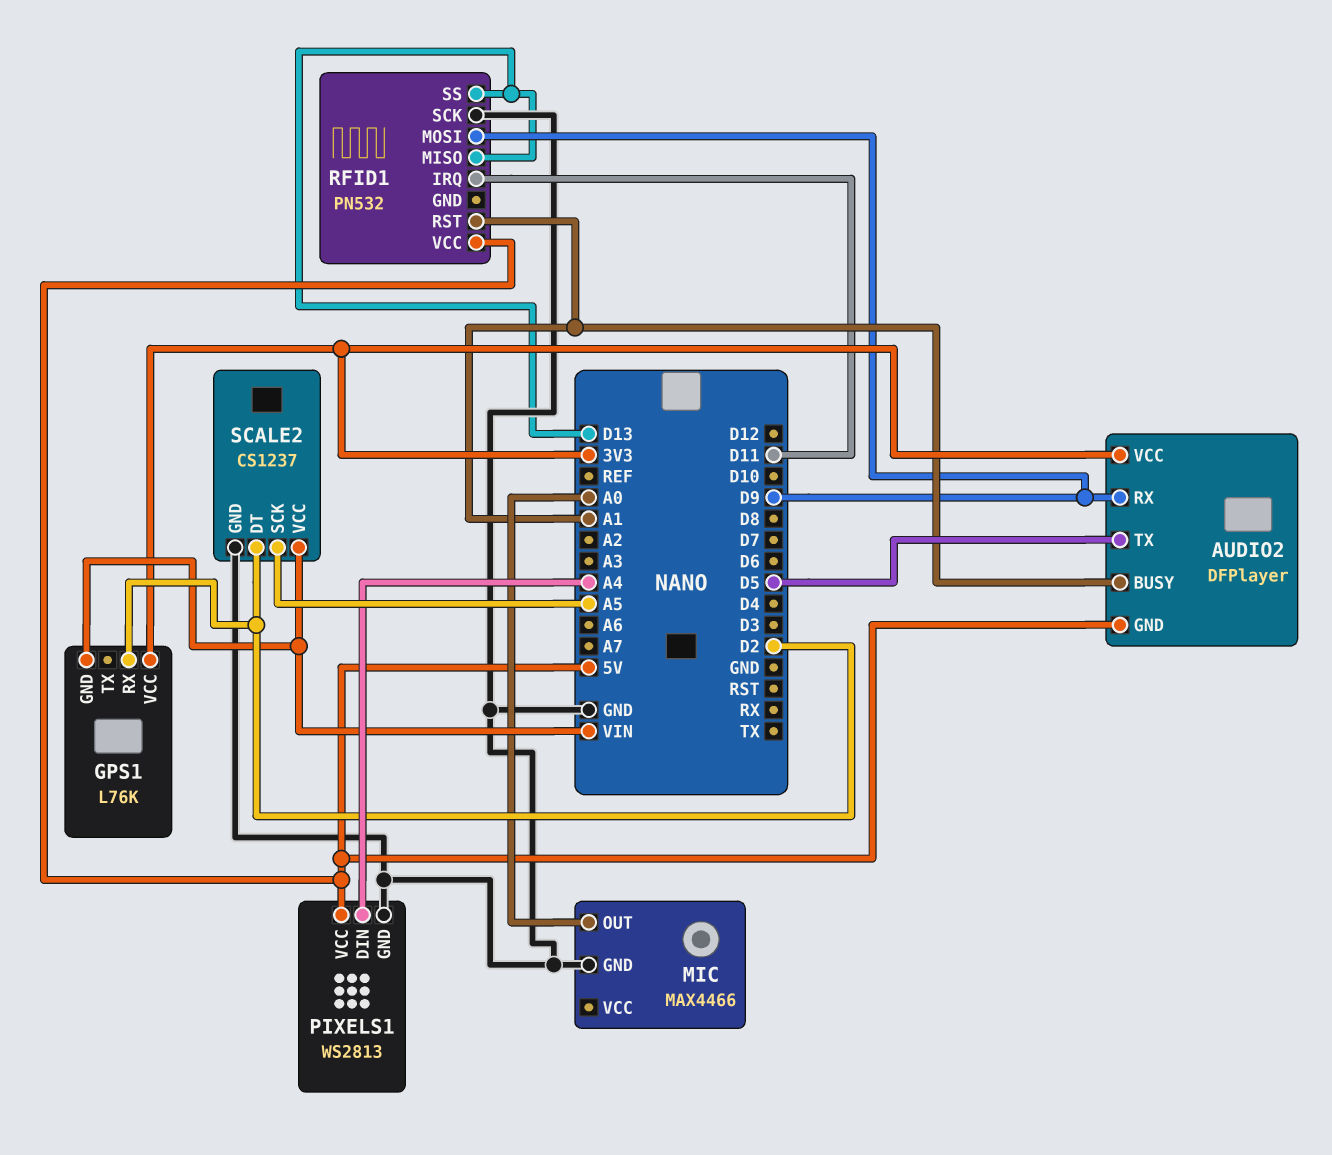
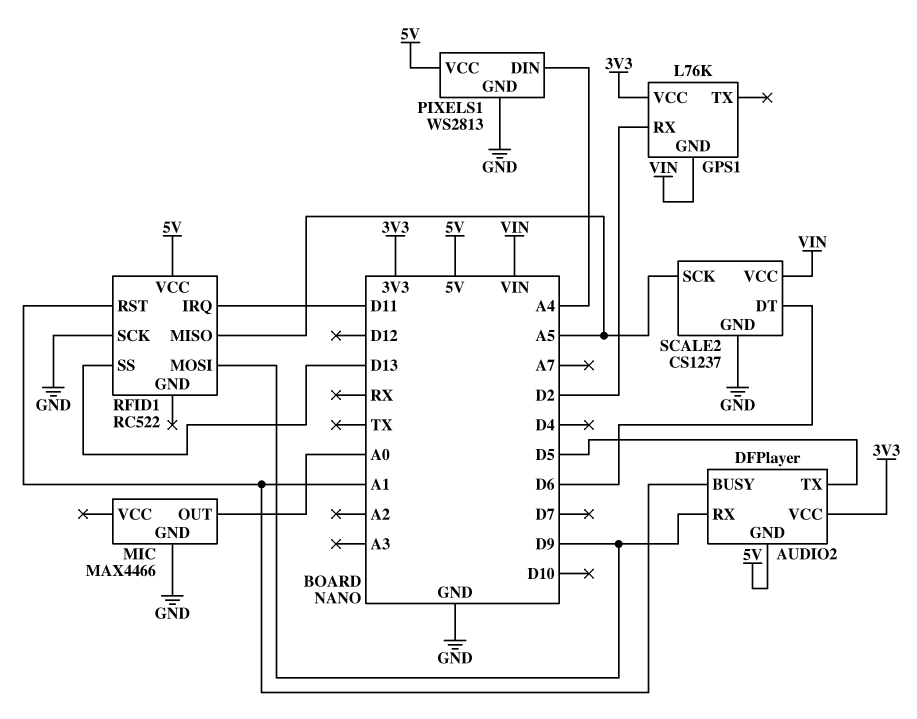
RFID1: PN532 -> RC522
RFID1 pin MISO: D13 -> A5
SCALE2 pin DT: D2 -> D6

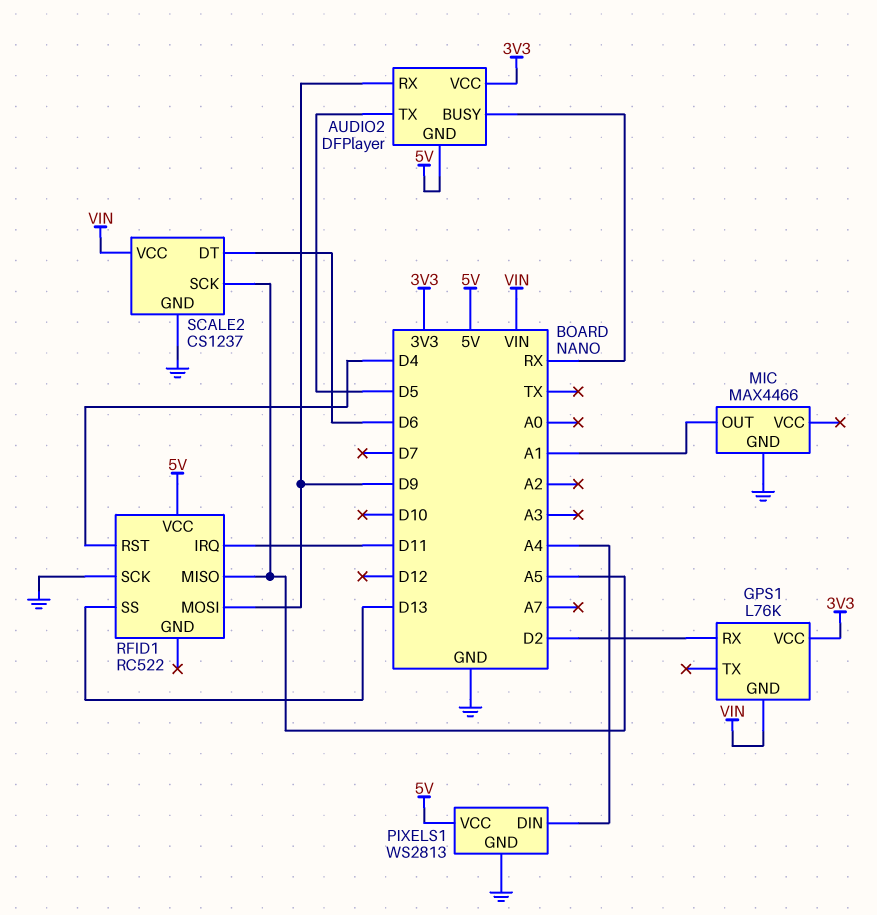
AUDIO2 pin BUSY: A1 -> RX
MIC pin OUT: A0 -> A1
RFID1 pin RST: A1 -> D4

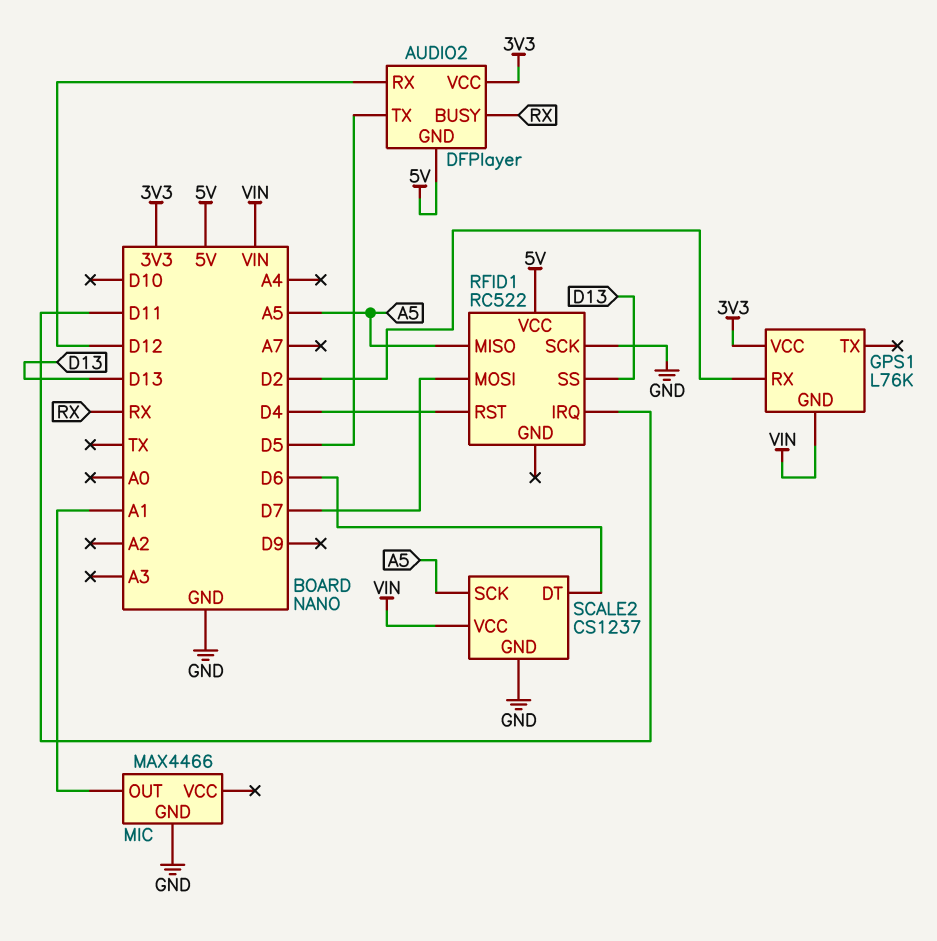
AUDIO2 pin RX: D9 -> D12
PIXELS1: WS2813 -> none
PIXELS1 pin DIN: A4 -> none
PIXELS1 pin GND: GND -> none
PIXELS1 pin VCC: 5V -> none
RFID1 pin MOSI: D9 -> D7

